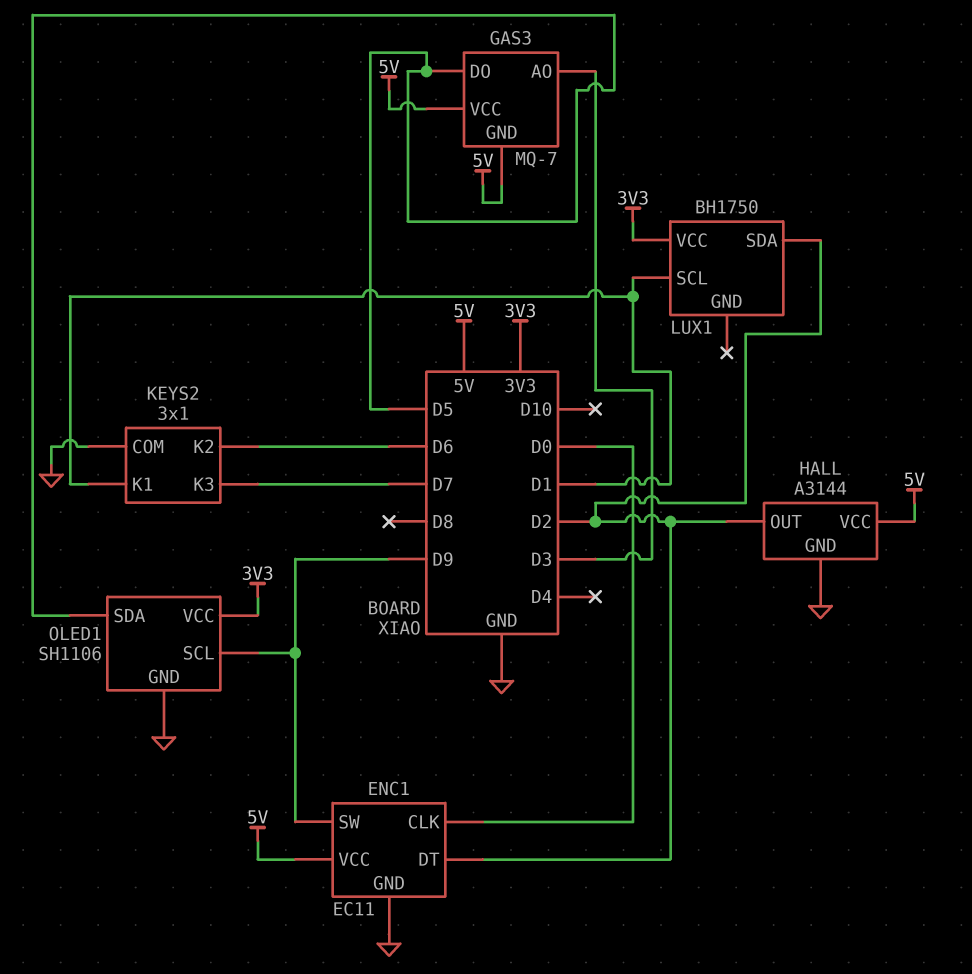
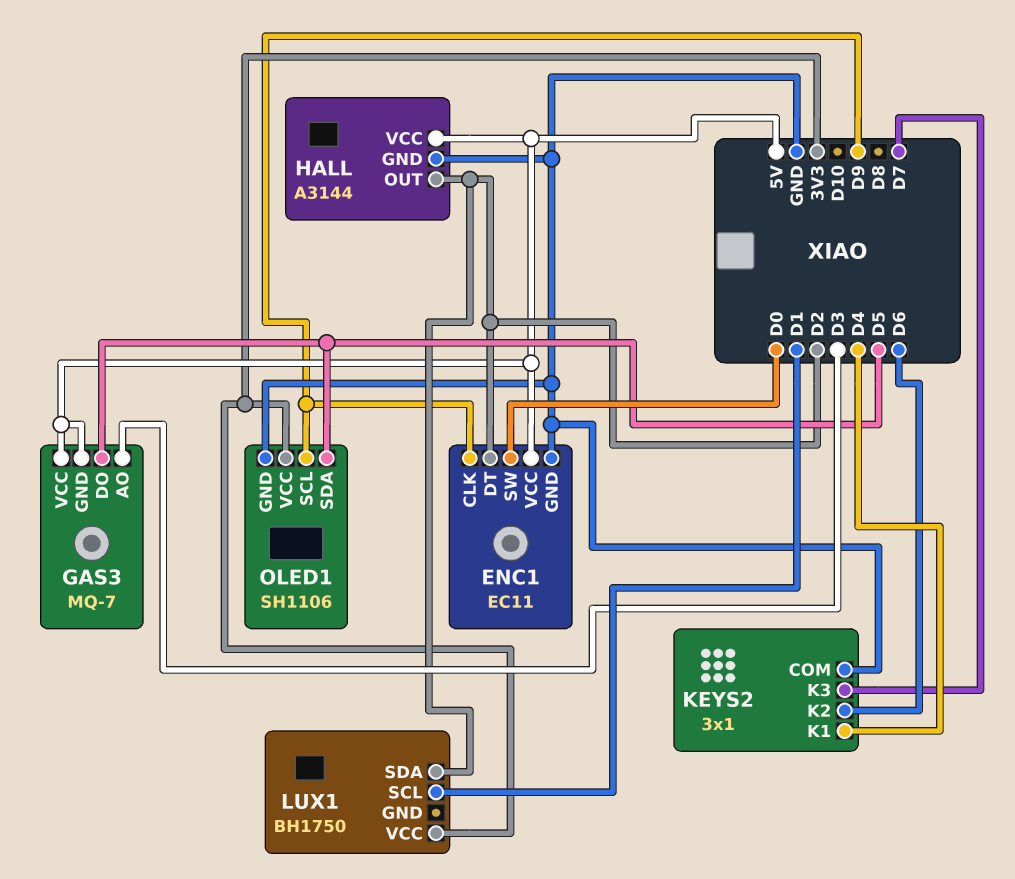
ENC1 pin CLK: D0 -> D9
ENC1 pin SW: D9 -> D0
KEYS2 pin K1: D1 -> D4

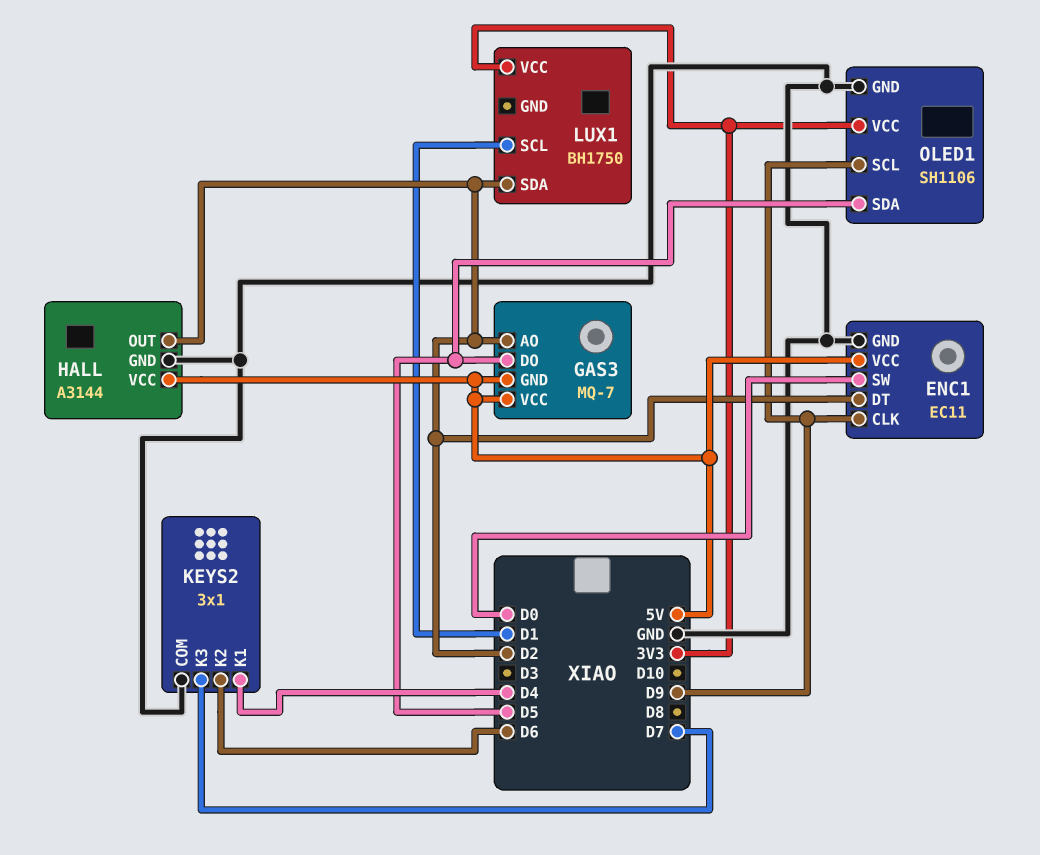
GAS3 pin AO: D3 -> D2

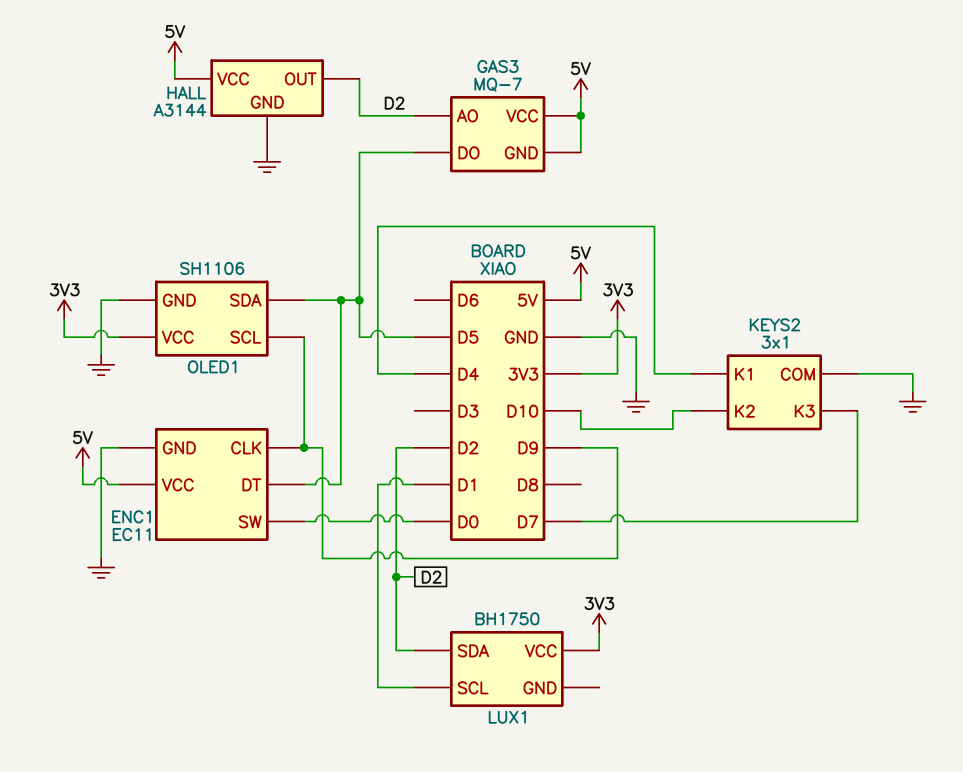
ENC1 pin DT: D2 -> D5
KEYS2 pin K2: D6 -> D10

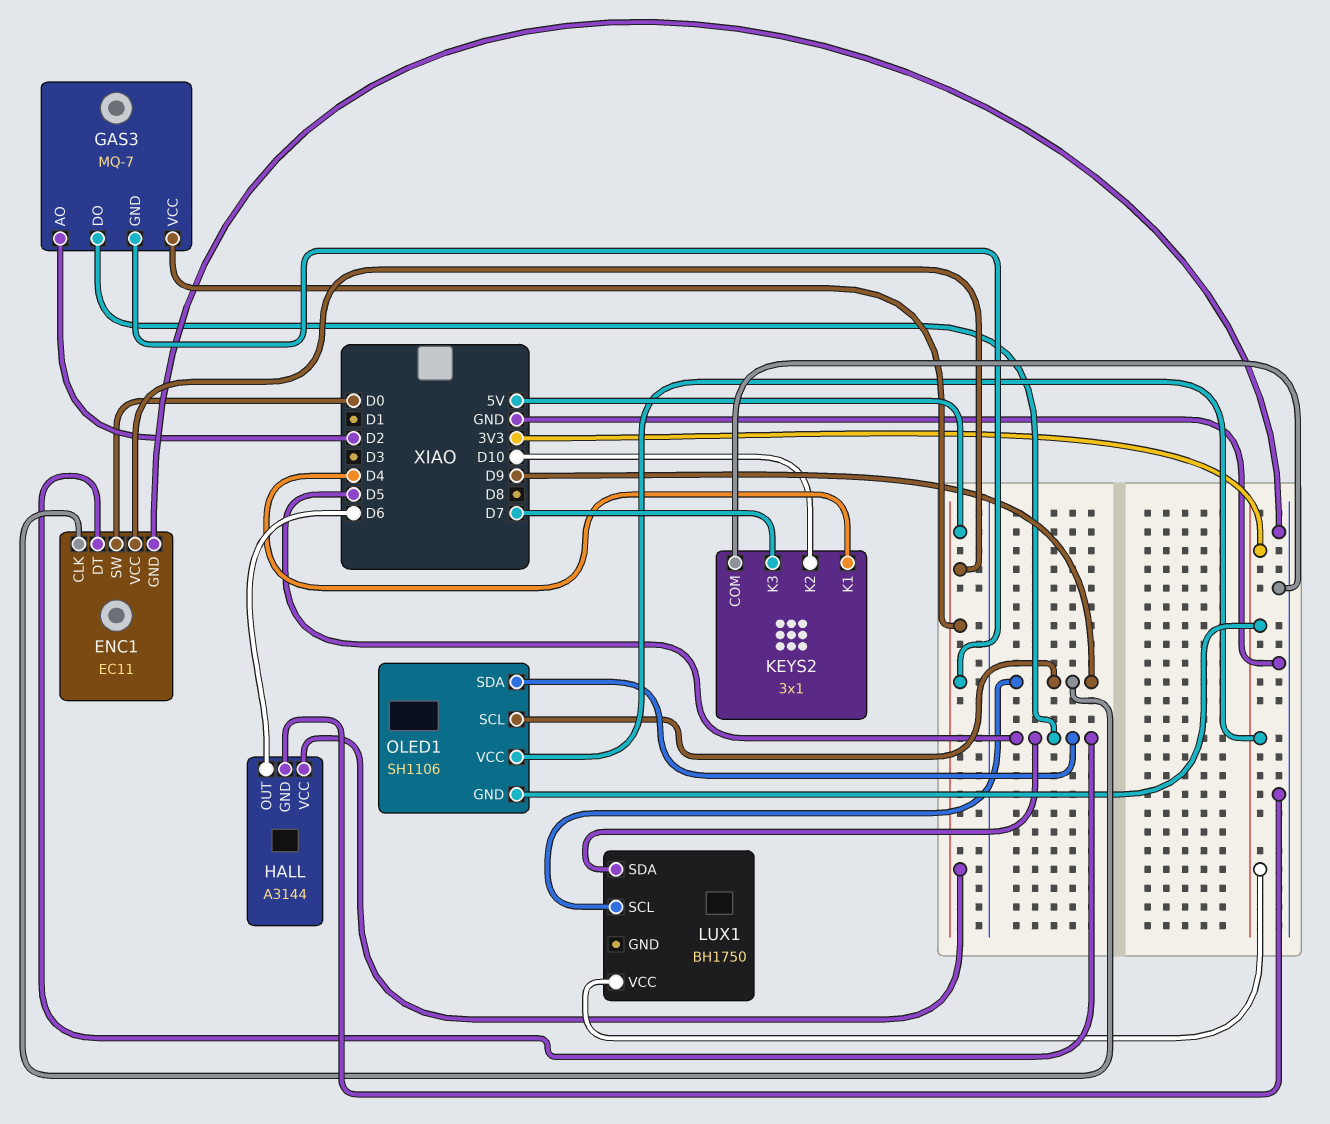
HALL pin OUT: D2 -> D6
LUX1 pin SCL: D1 -> D9
LUX1 pin SDA: D2 -> D5
OLED1 pin GND: GND -> 3V3

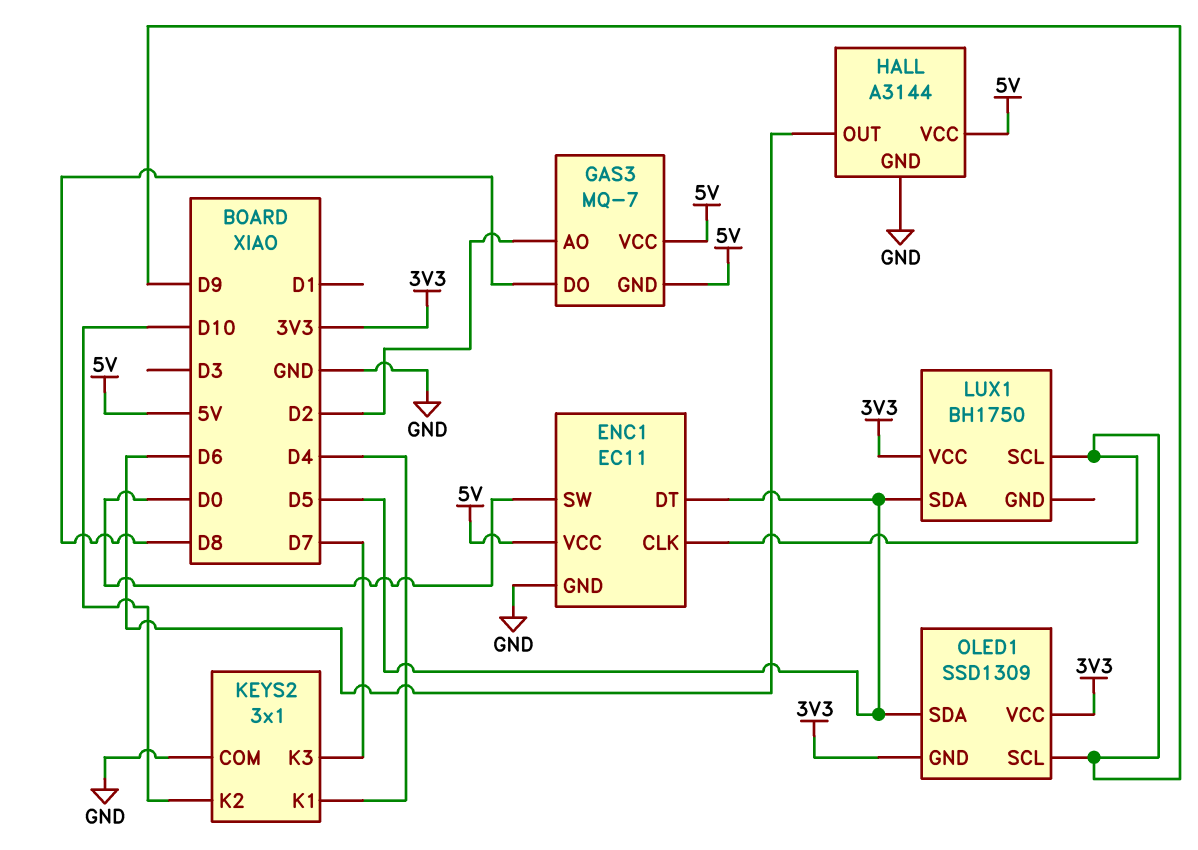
GAS3 pin DO: D5 -> D8
OLED1: SH1106 -> SSD1309

